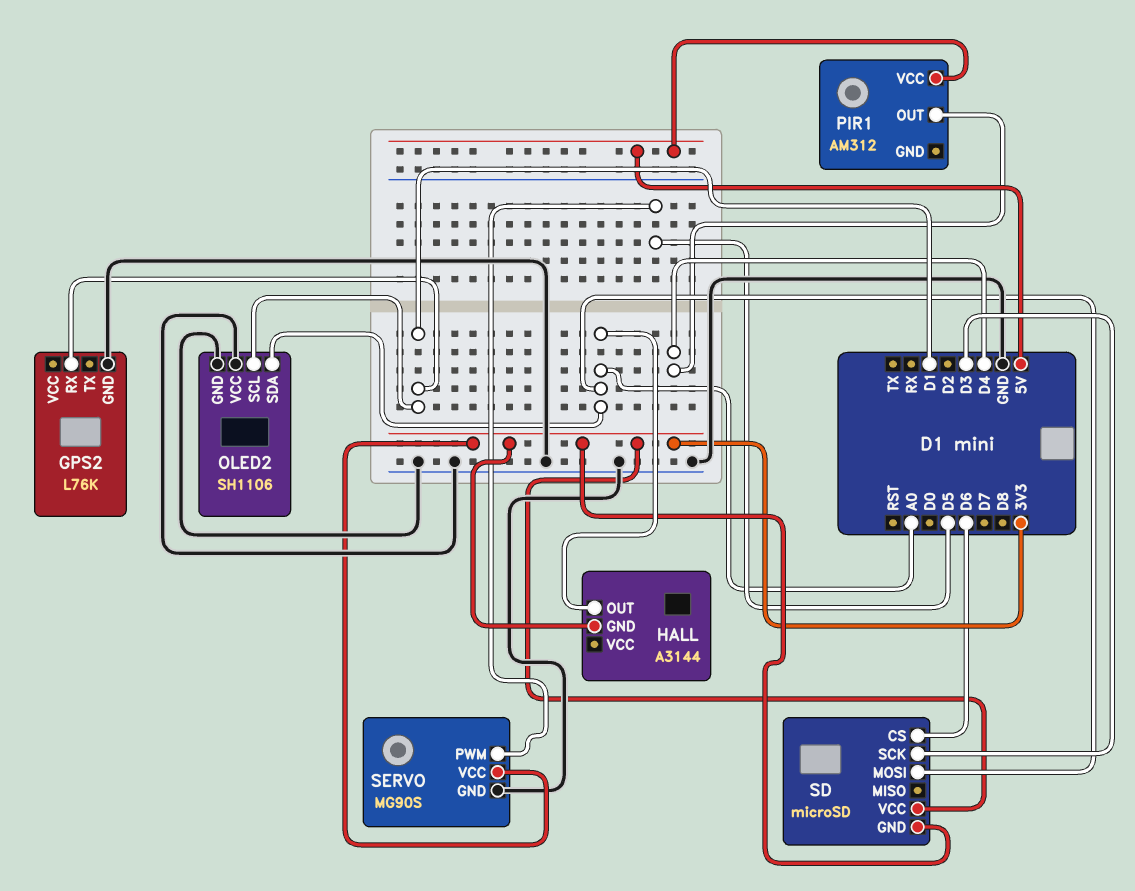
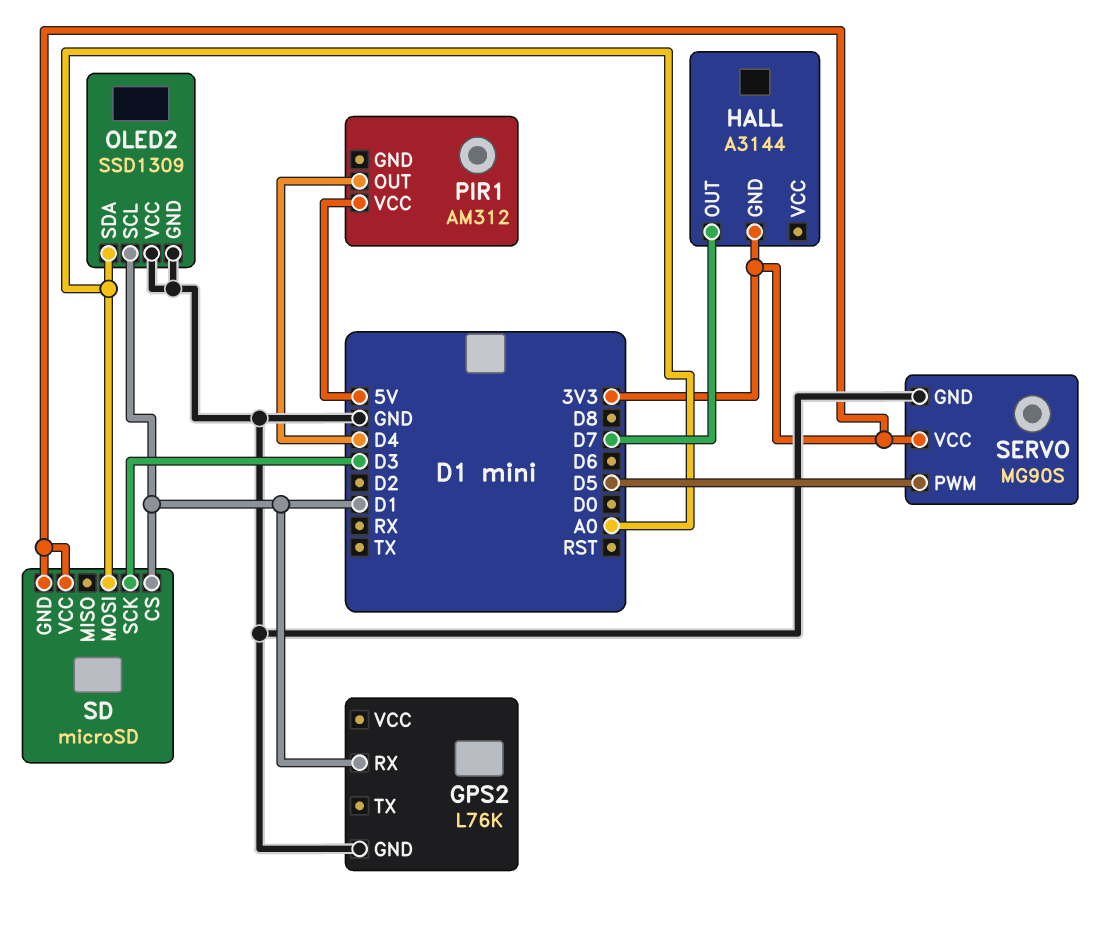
HALL pin OUT: A0 -> D7
OLED2: SH1106 -> SSD1309
SD pin CS: D6 -> D1

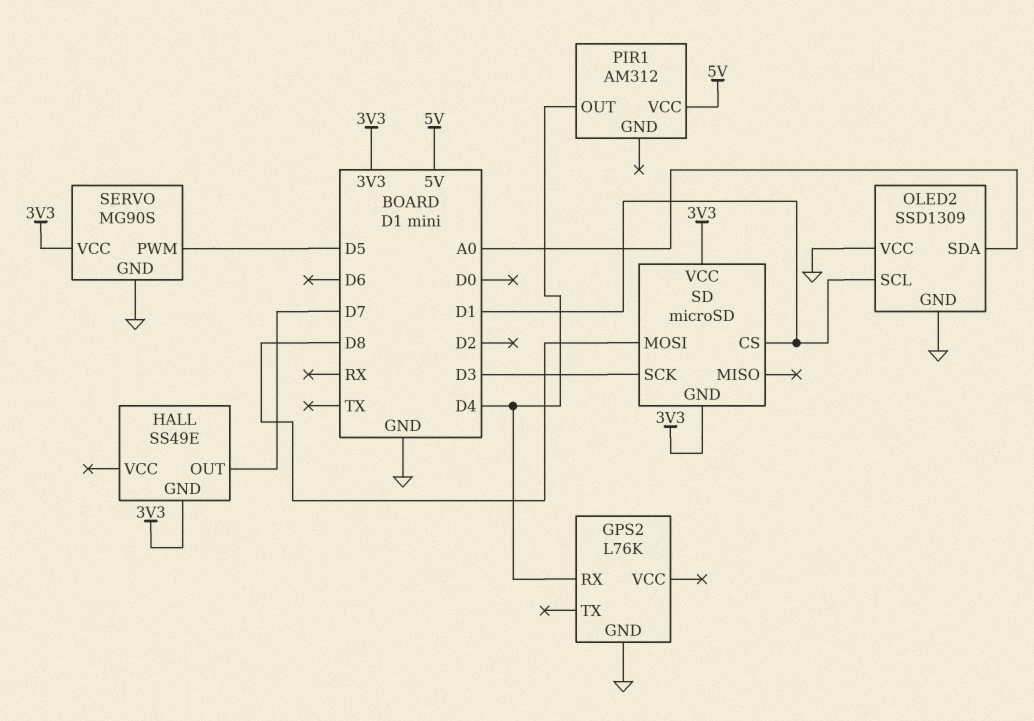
GPS2 pin RX: D1 -> D4
HALL: A3144 -> SS49E
SD pin MOSI: A0 -> D8

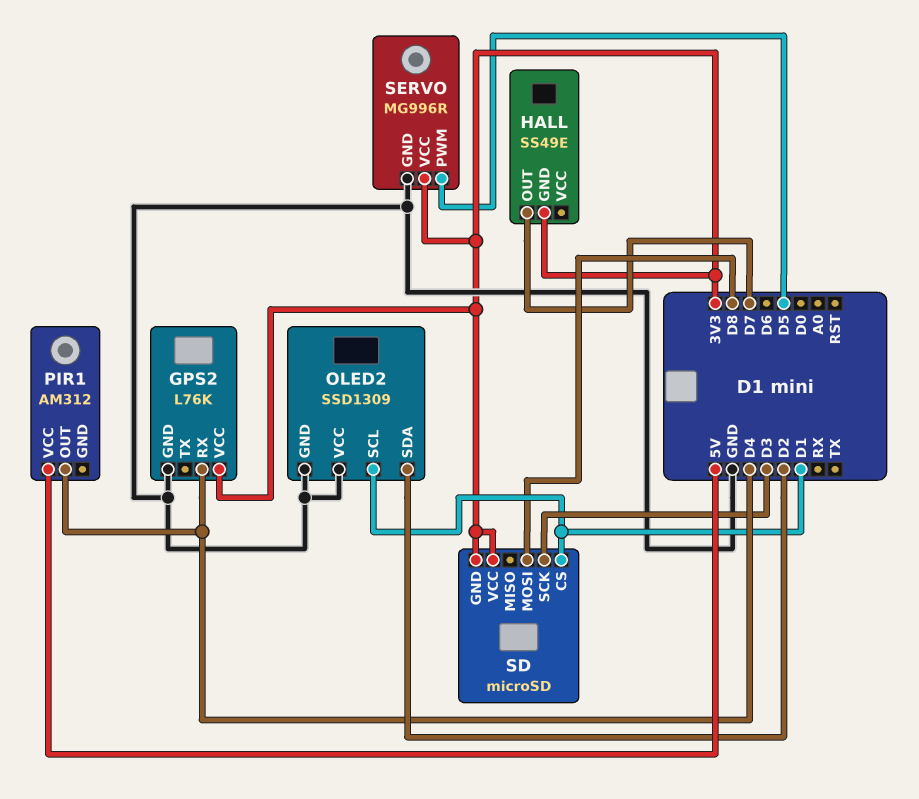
GPS2 pin VCC: none -> 3V3
OLED2 pin SDA: A0 -> D2
SERVO: MG90S -> MG996R

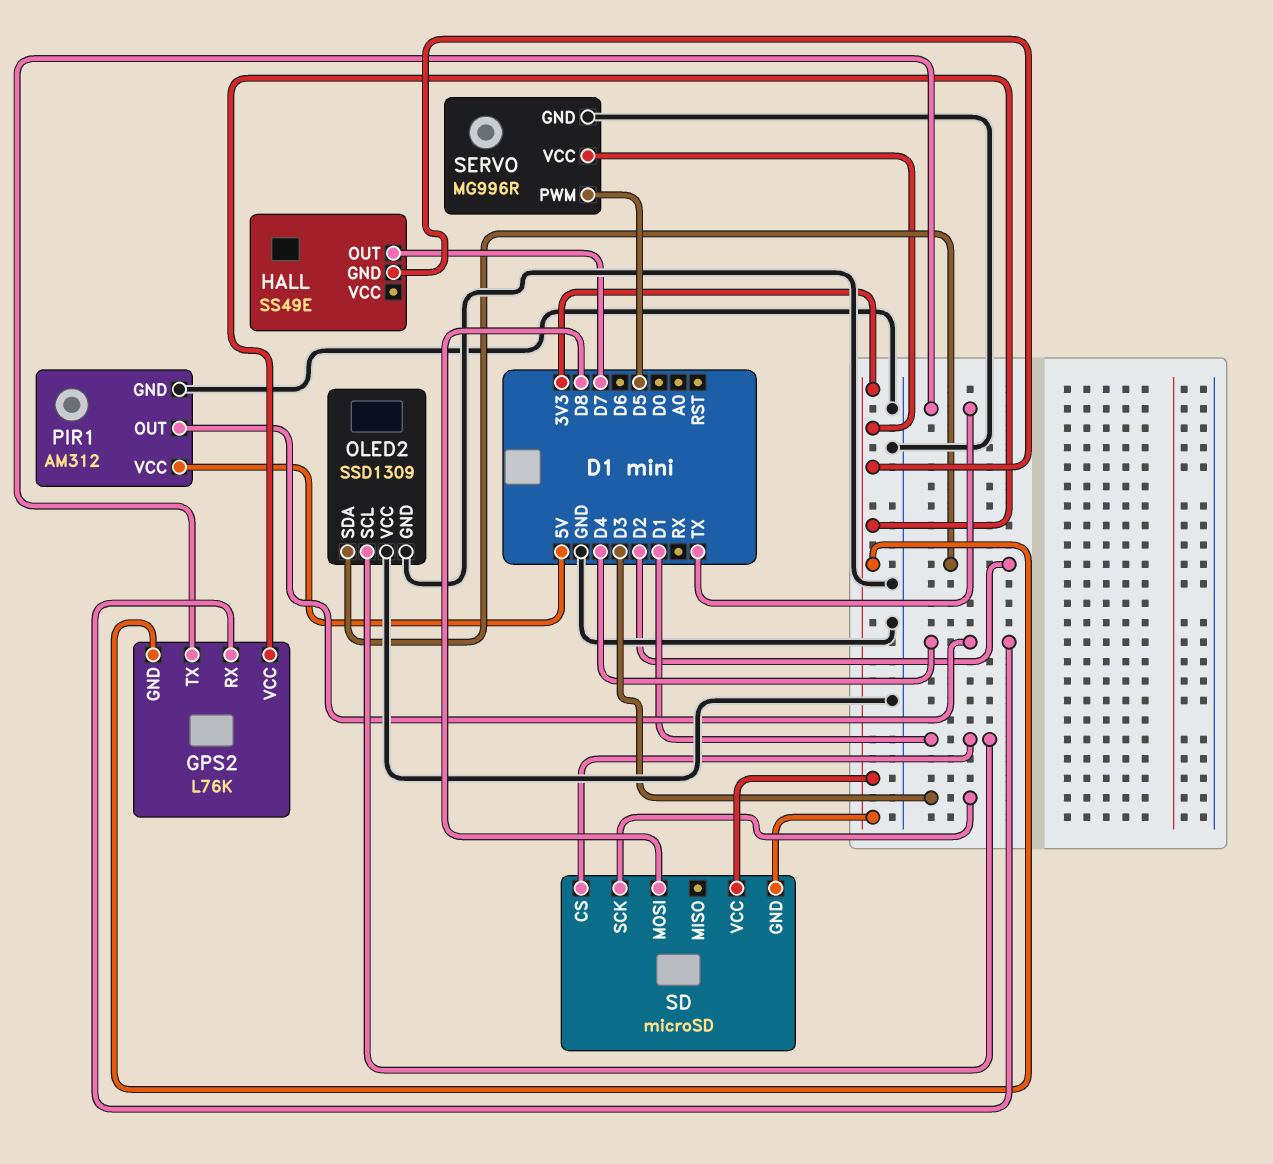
GPS2 pin GND: GND -> 3V3
GPS2 pin TX: none -> TX
PIR1 pin GND: none -> GND

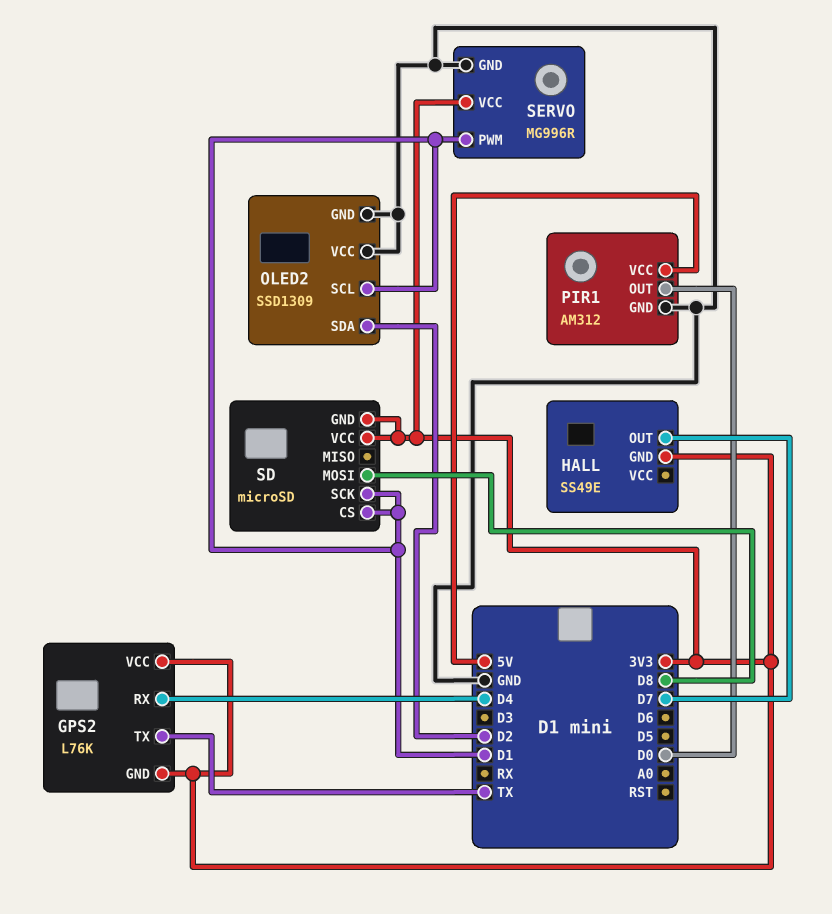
PIR1 pin OUT: D4 -> D0
SD pin SCK: D3 -> D1
SERVO pin PWM: D5 -> D1

